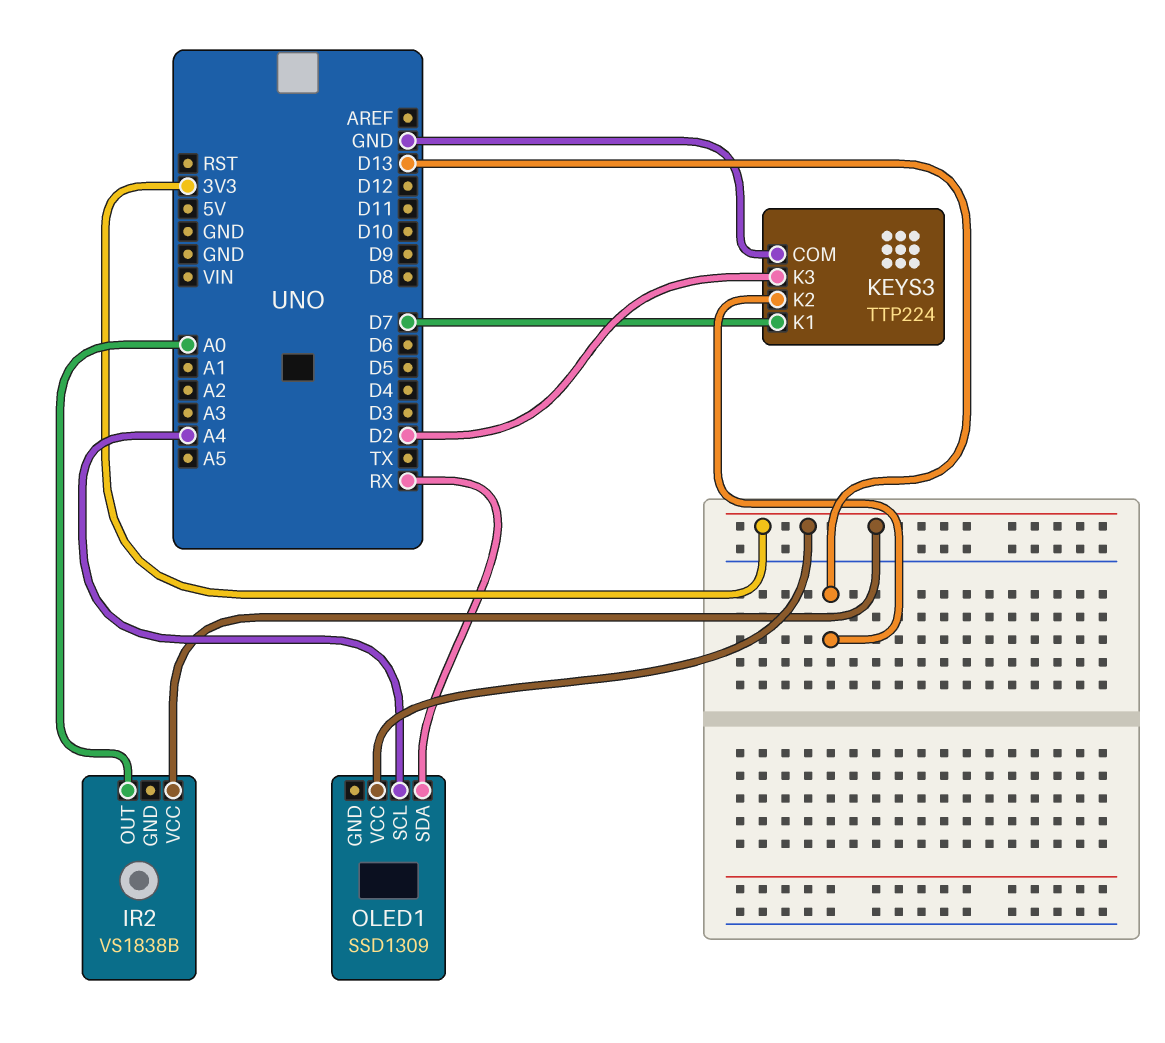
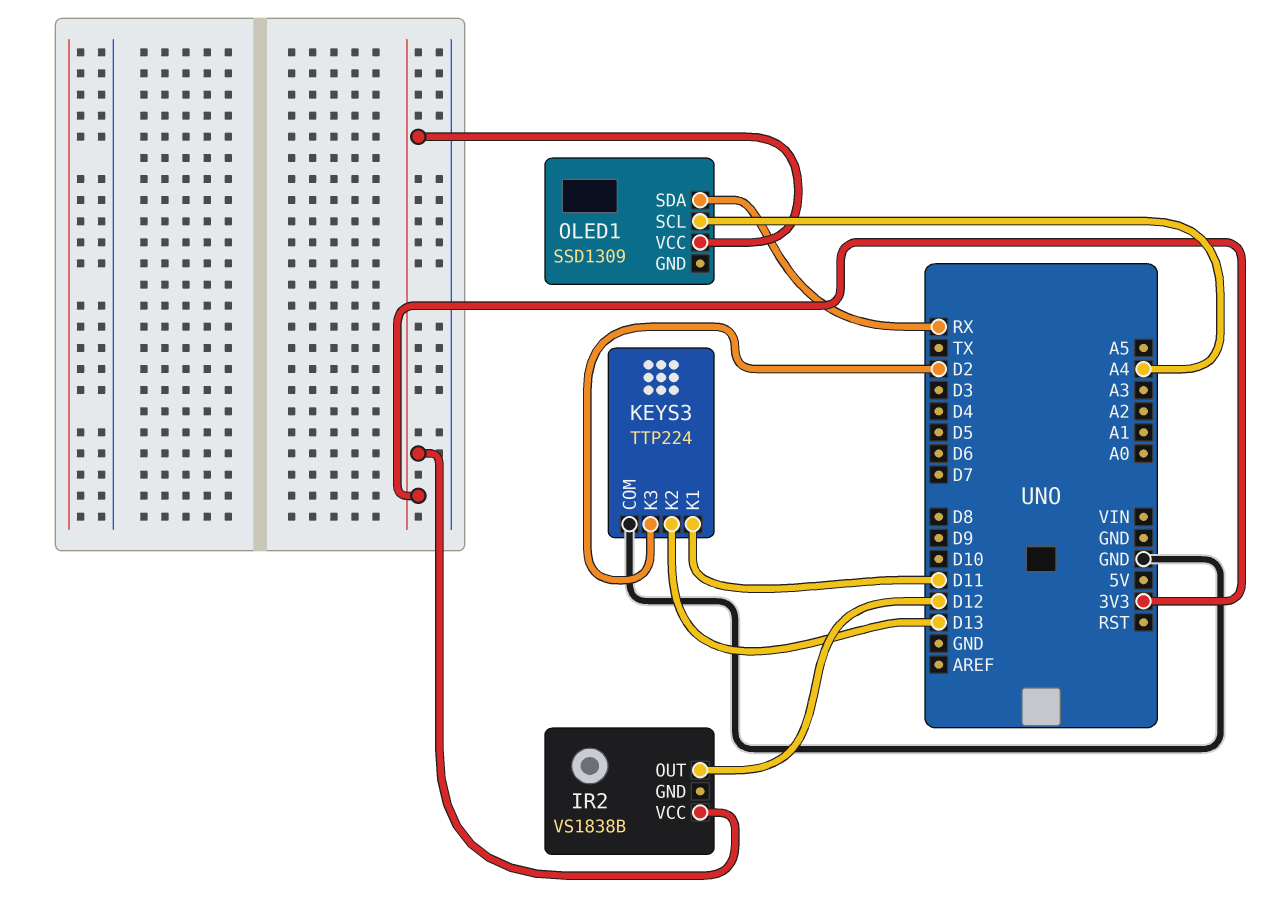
IR2 pin OUT: A0 -> D12
KEYS3 pin K1: D7 -> D11

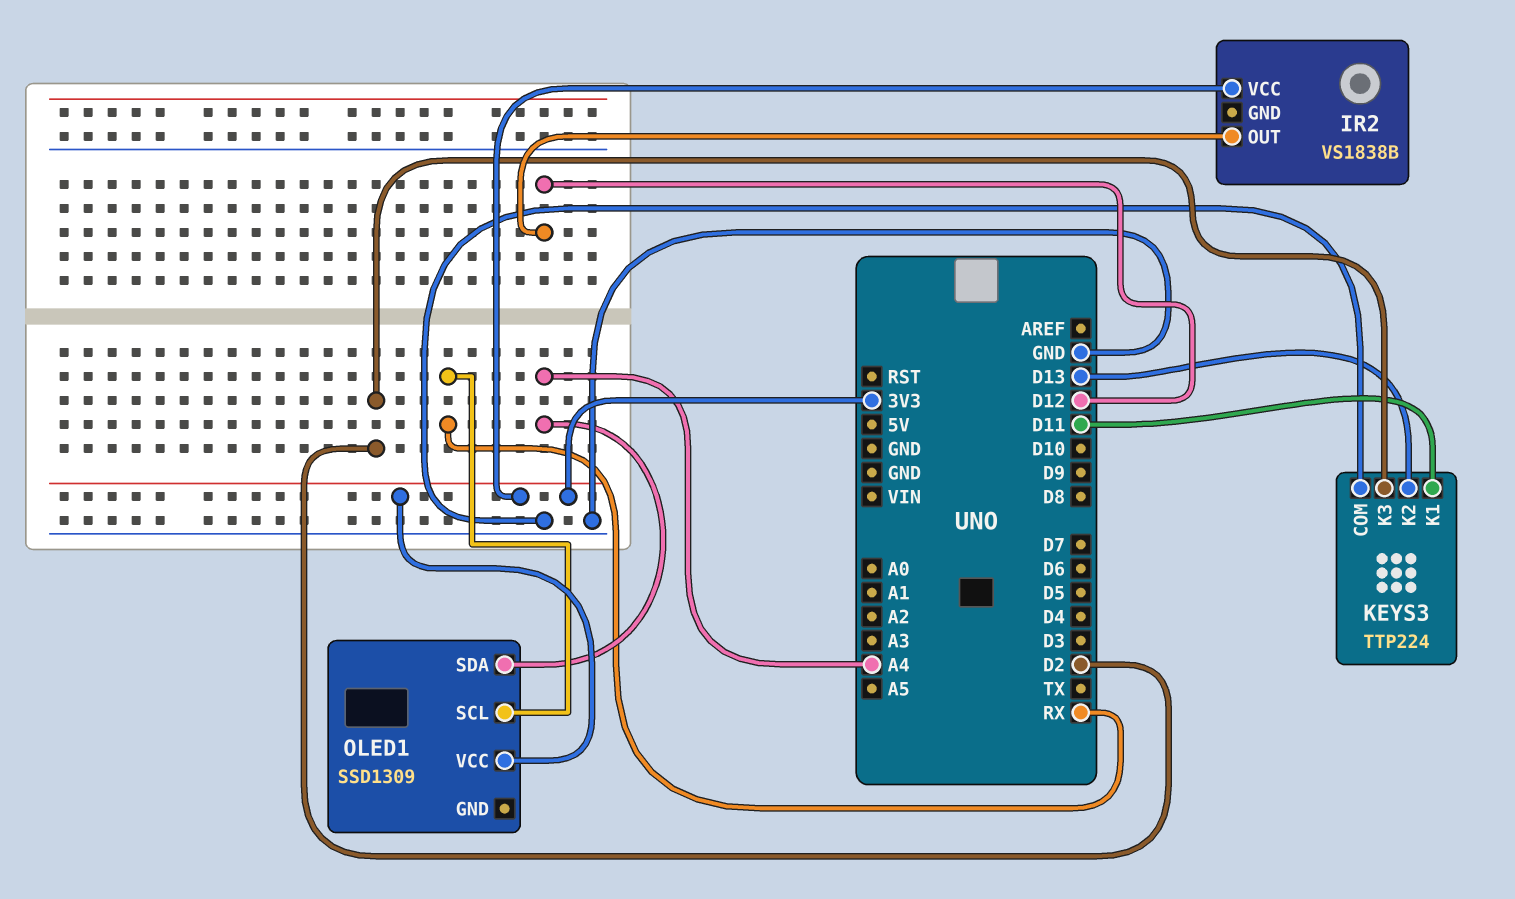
OLED1 pin SCL: A4 -> RX
OLED1 pin SDA: RX -> A4

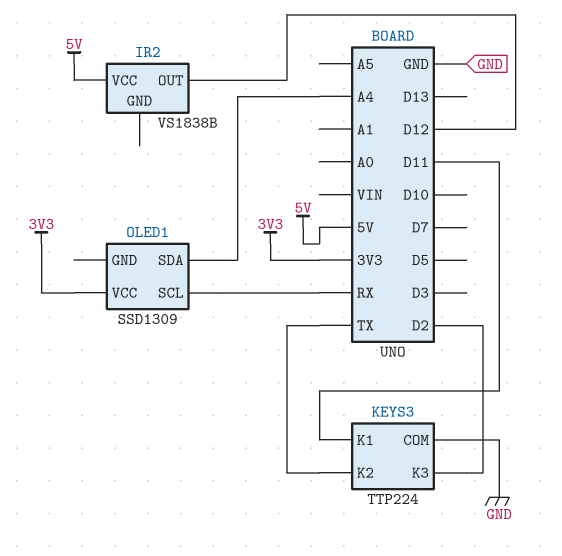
IR2 pin VCC: 3V3 -> 5V
KEYS3 pin K2: D13 -> TX

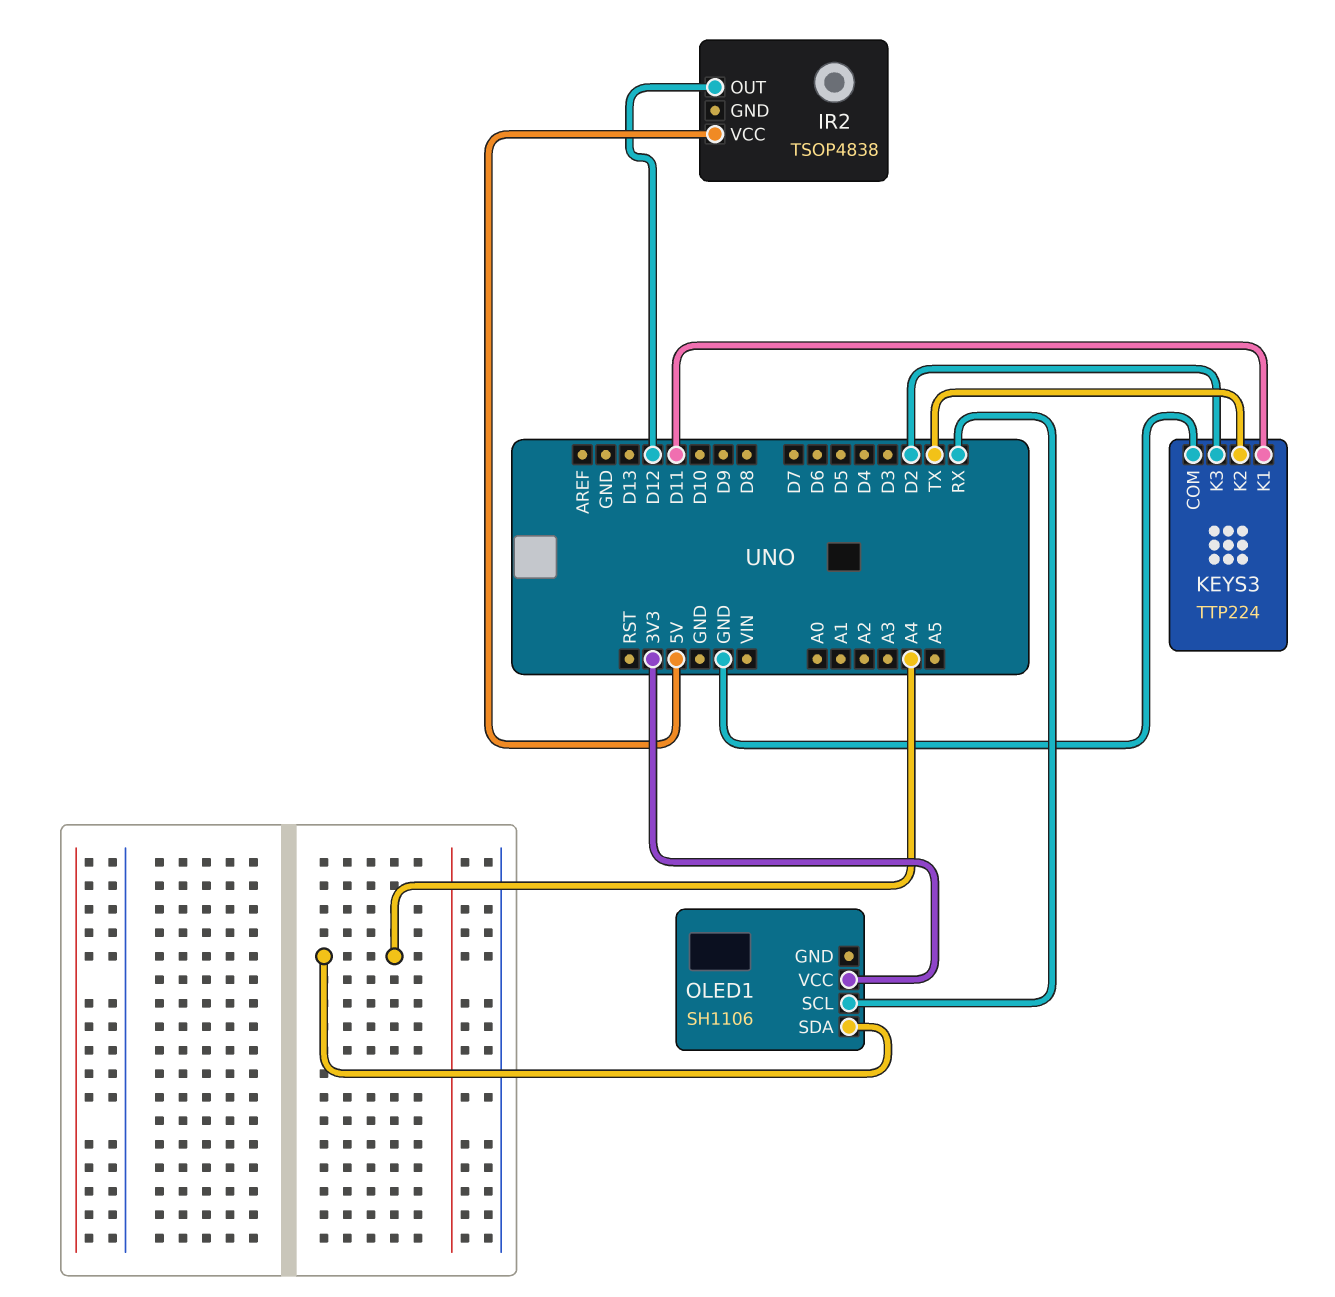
IR2: VS1838B -> TSOP4838
OLED1: SSD1309 -> SH1106

